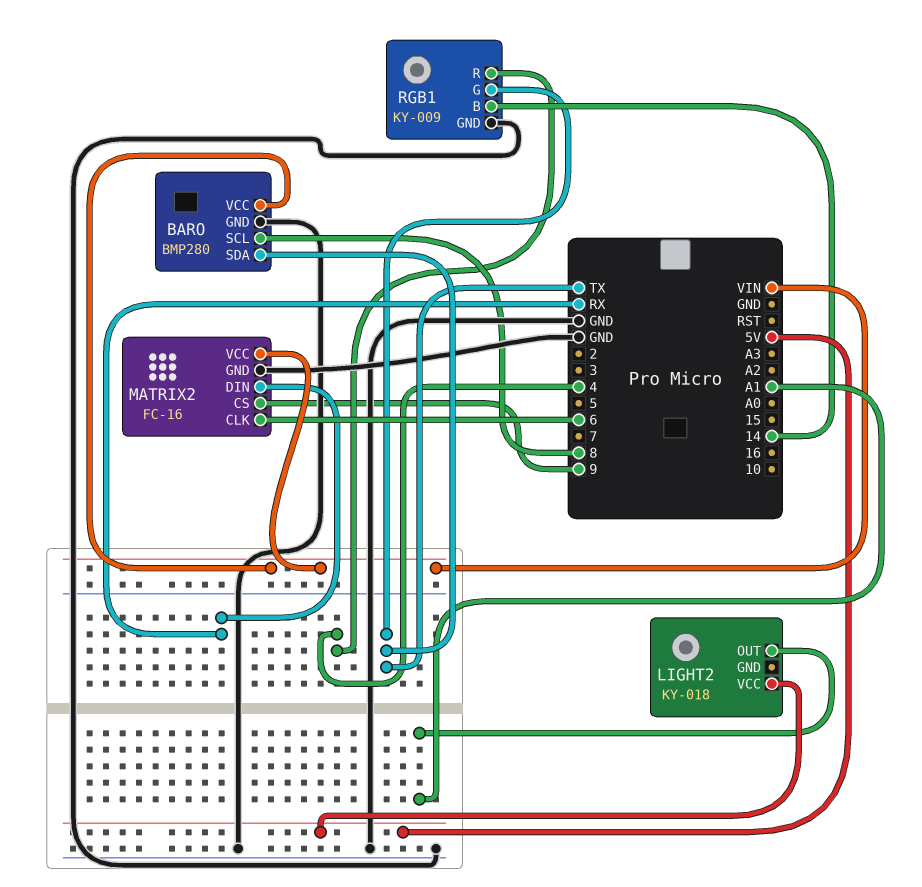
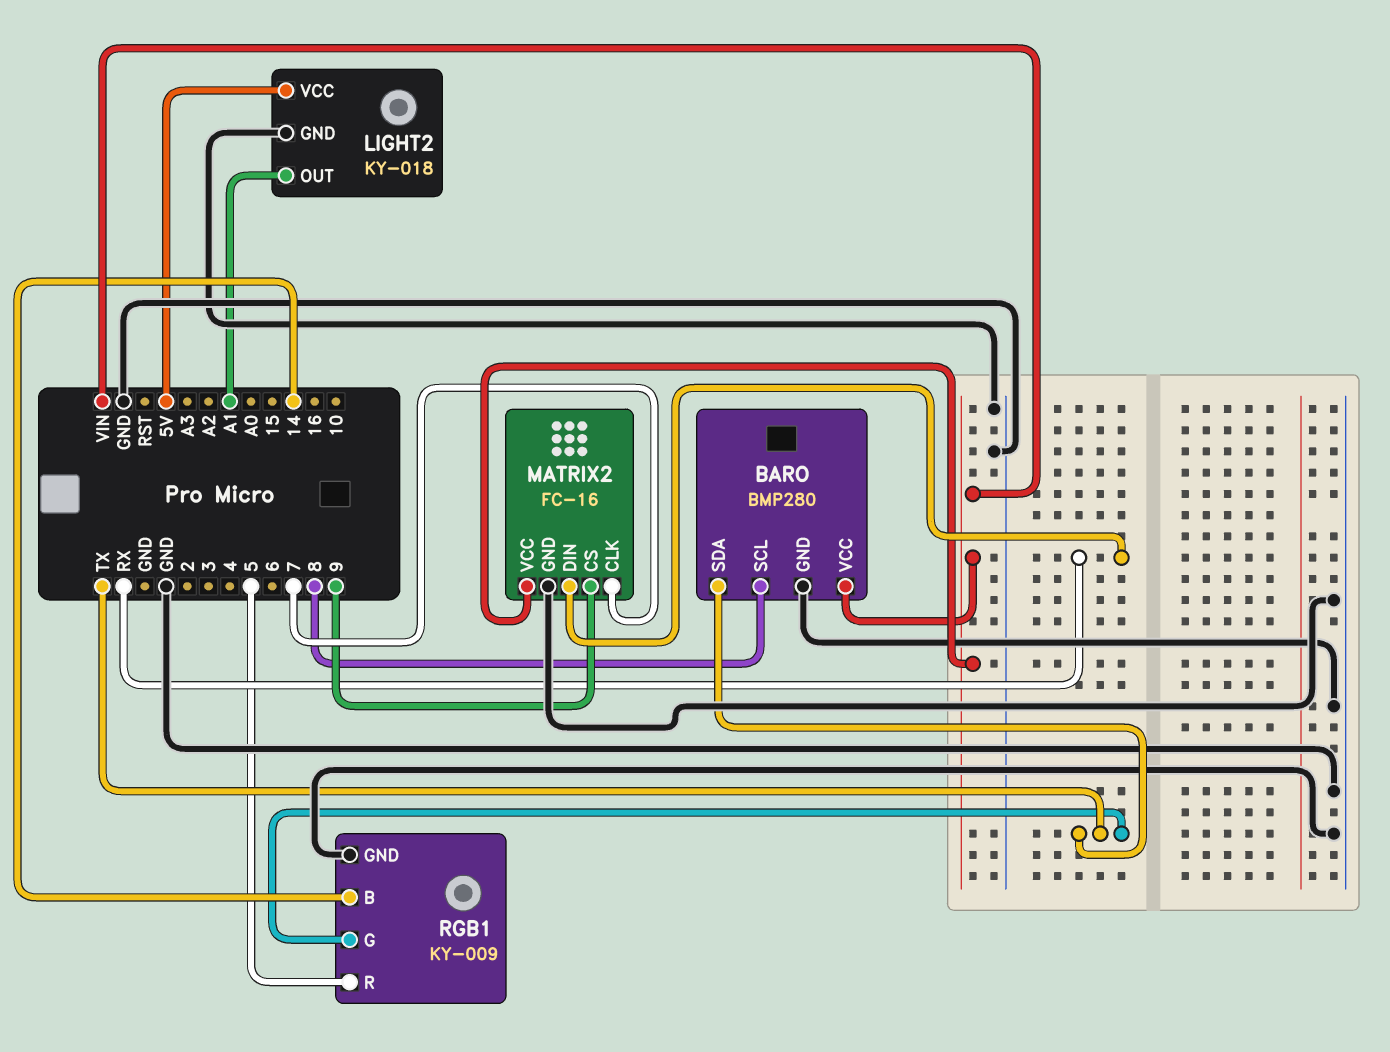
LIGHT2 pin GND: none -> GND
MATRIX2 pin CLK: 6 -> 7
RGB1 pin R: 4 -> 5

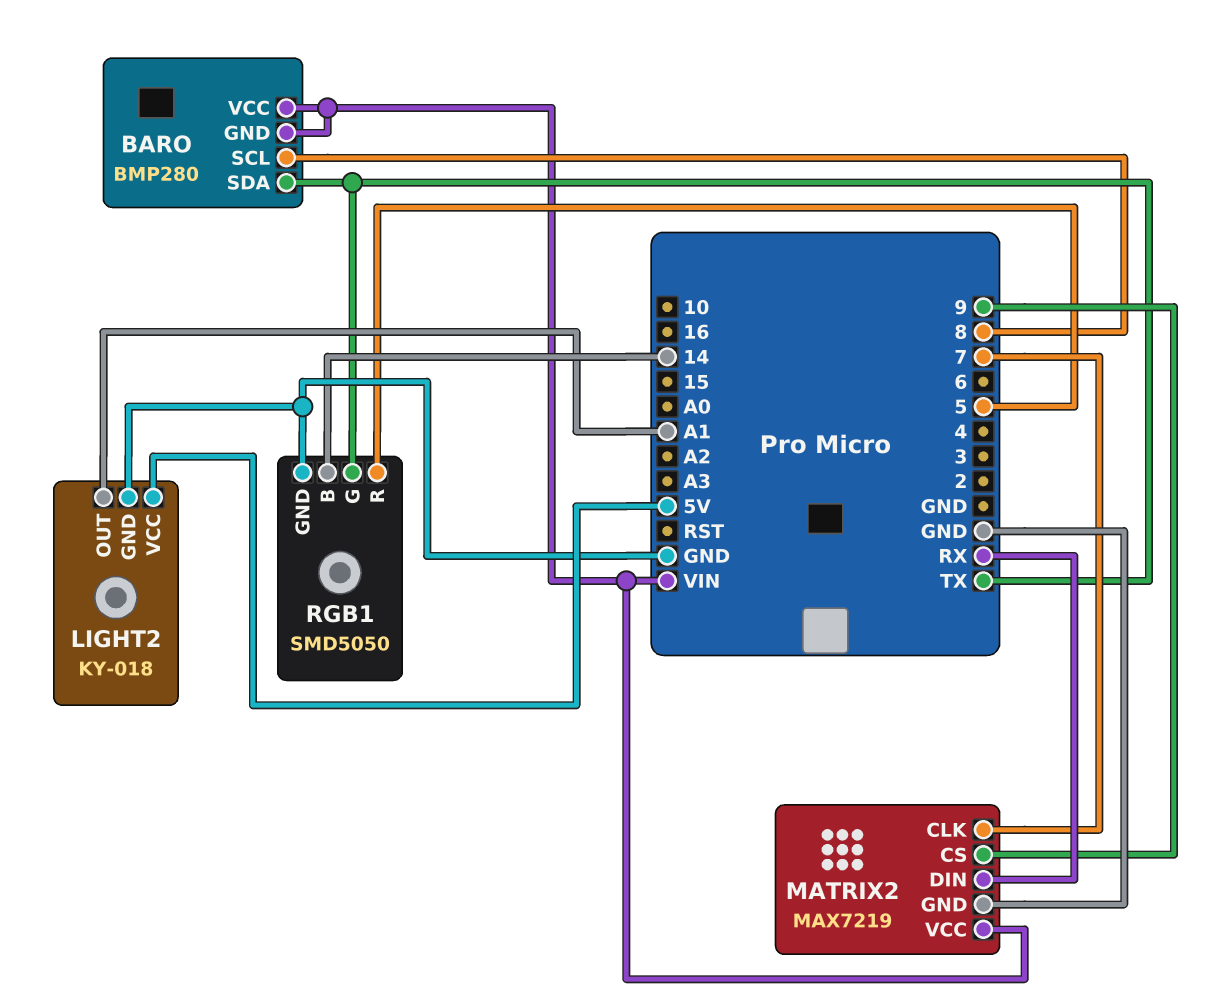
BARO pin GND: GND -> VIN
MATRIX2: FC-16 -> MAX7219
RGB1: KY-009 -> SMD5050

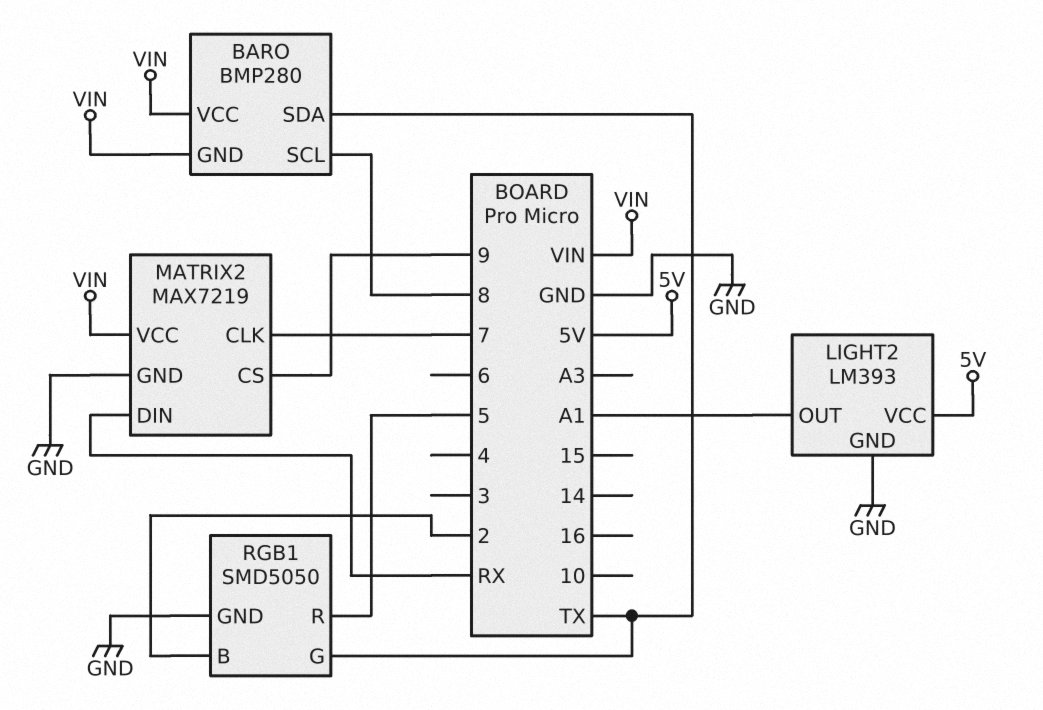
LIGHT2: KY-018 -> LM393
RGB1 pin B: 14 -> 2

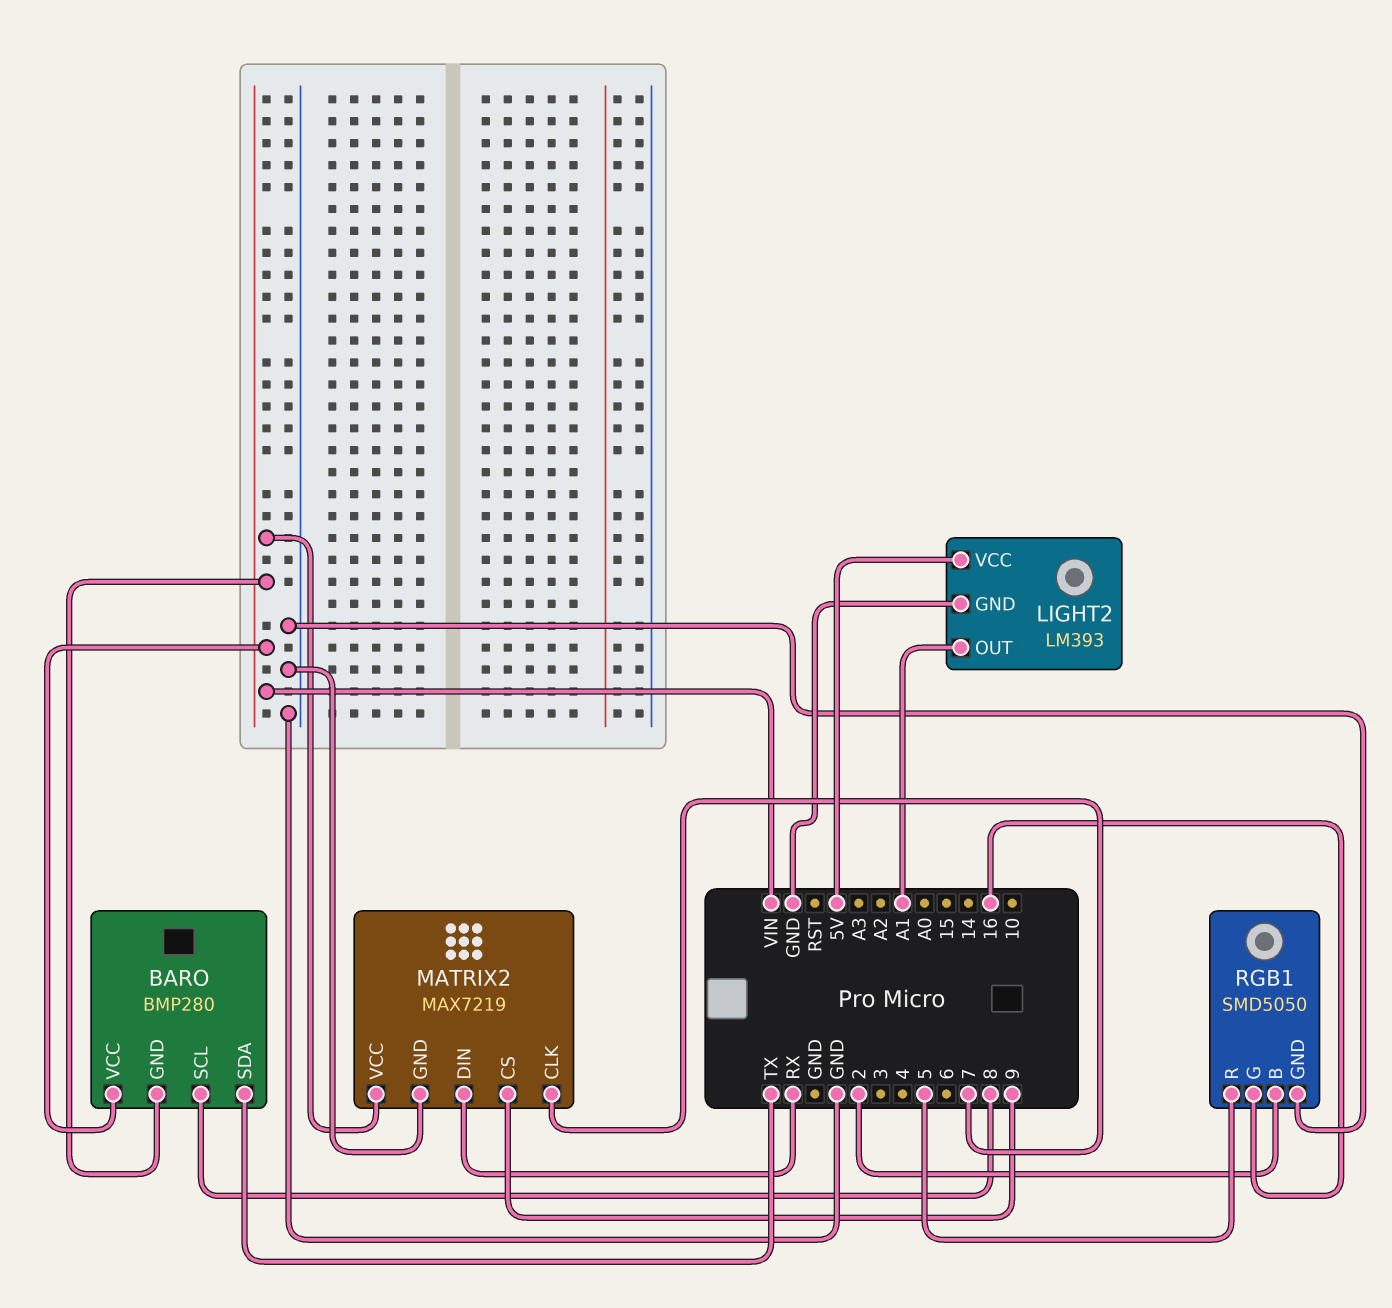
RGB1 pin G: TX -> 16

